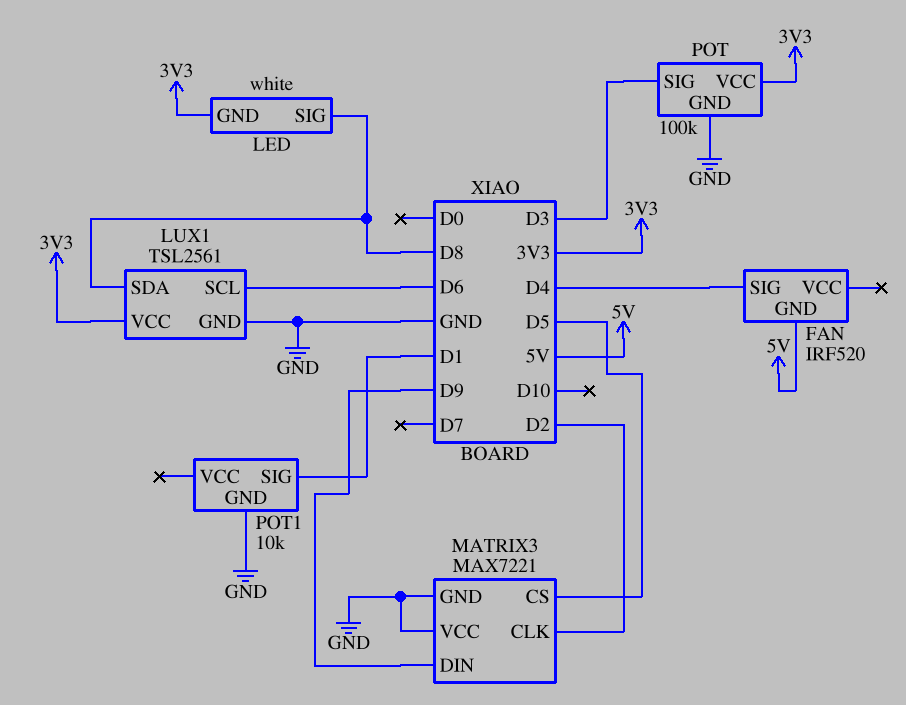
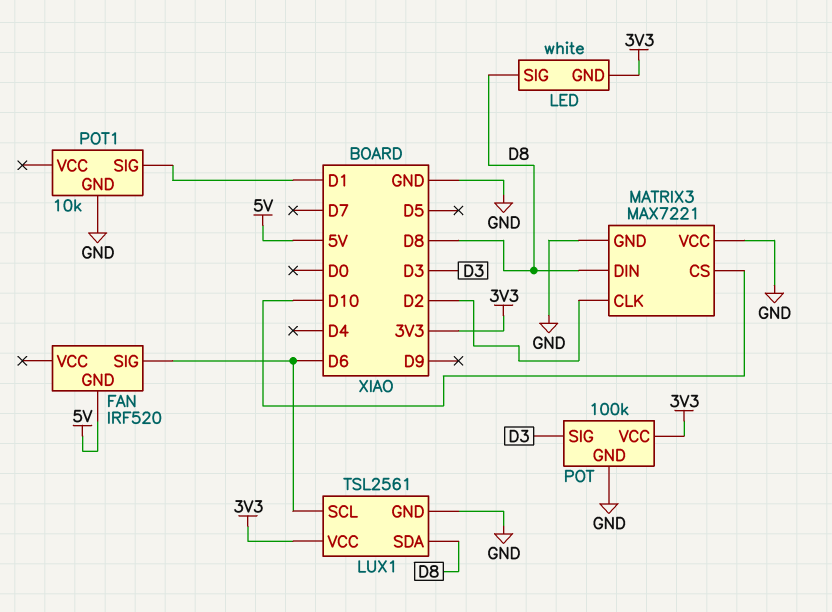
FAN pin SIG: D4 -> D6
MATRIX3 pin CS: D5 -> D10
MATRIX3 pin DIN: D9 -> D8

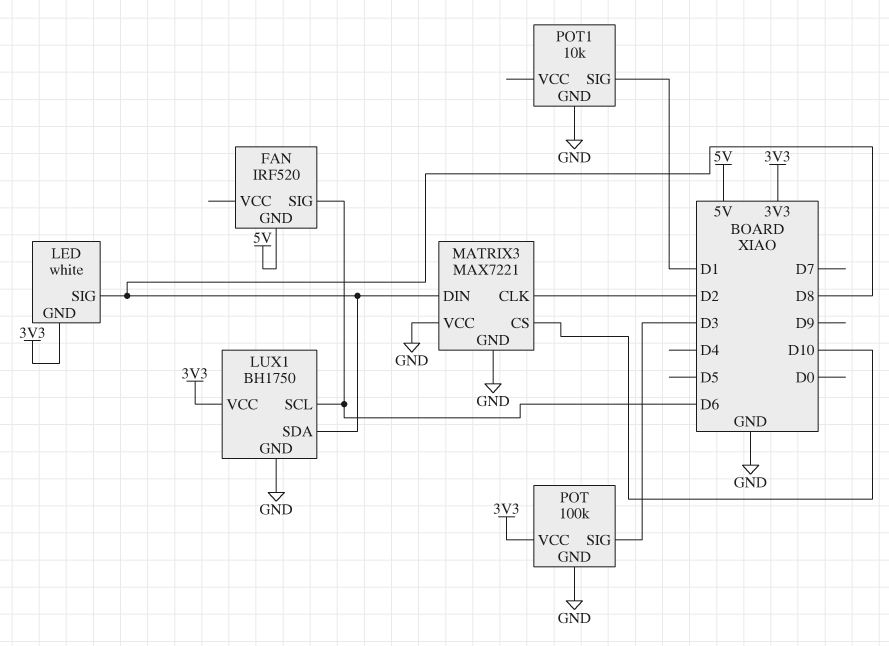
LUX1: TSL2561 -> BH1750

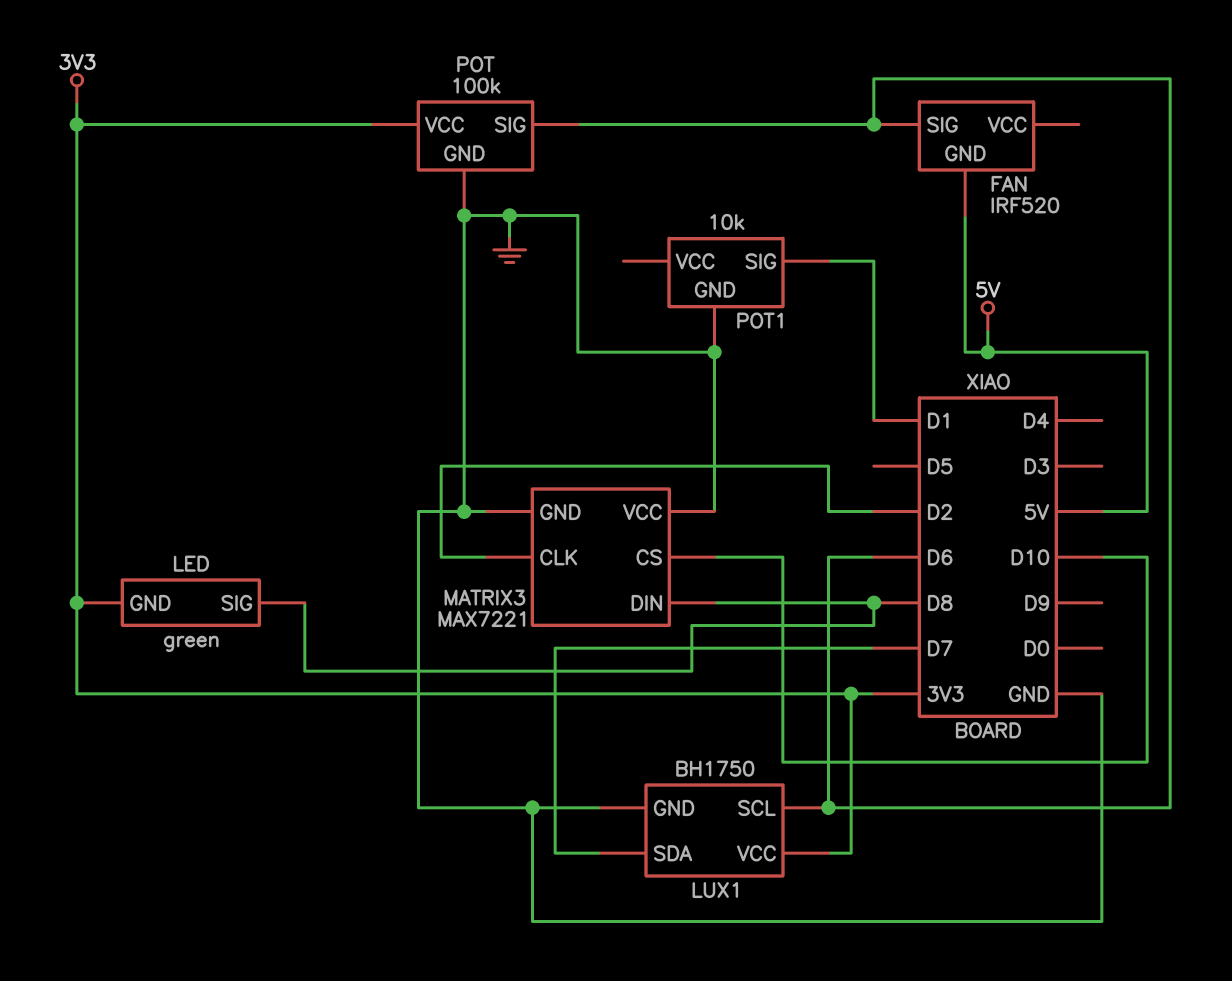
LED: white -> green
LUX1 pin SDA: D8 -> D7
POT pin SIG: D3 -> D6

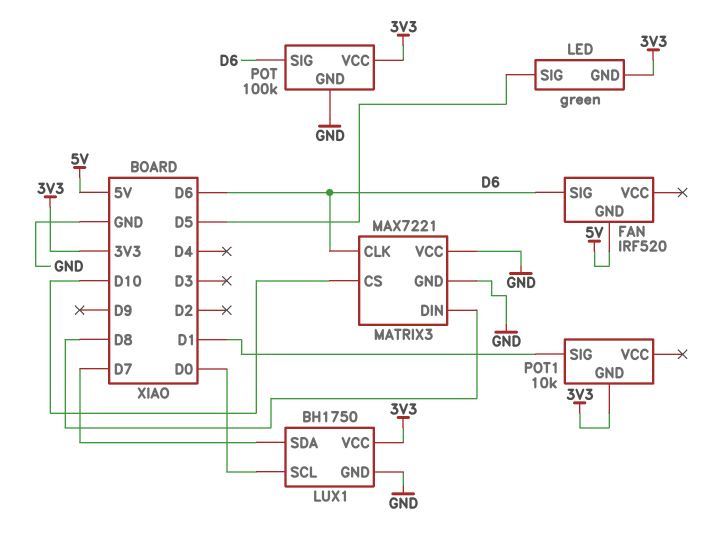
LED pin SIG: D8 -> D5
LUX1 pin SCL: D6 -> D0
MATRIX3 pin CLK: D2 -> D6
POT1 pin GND: GND -> 3V3

